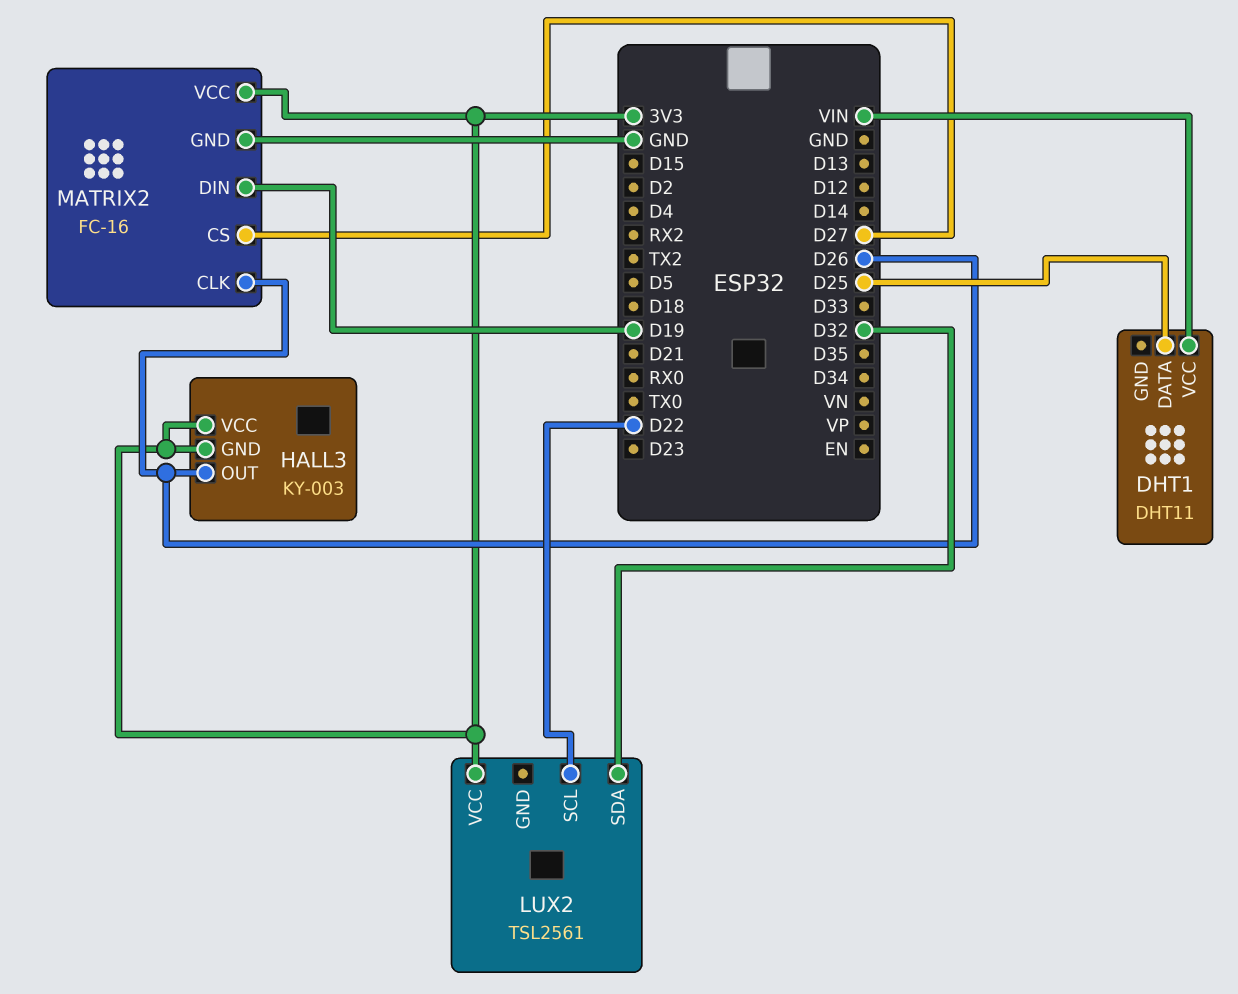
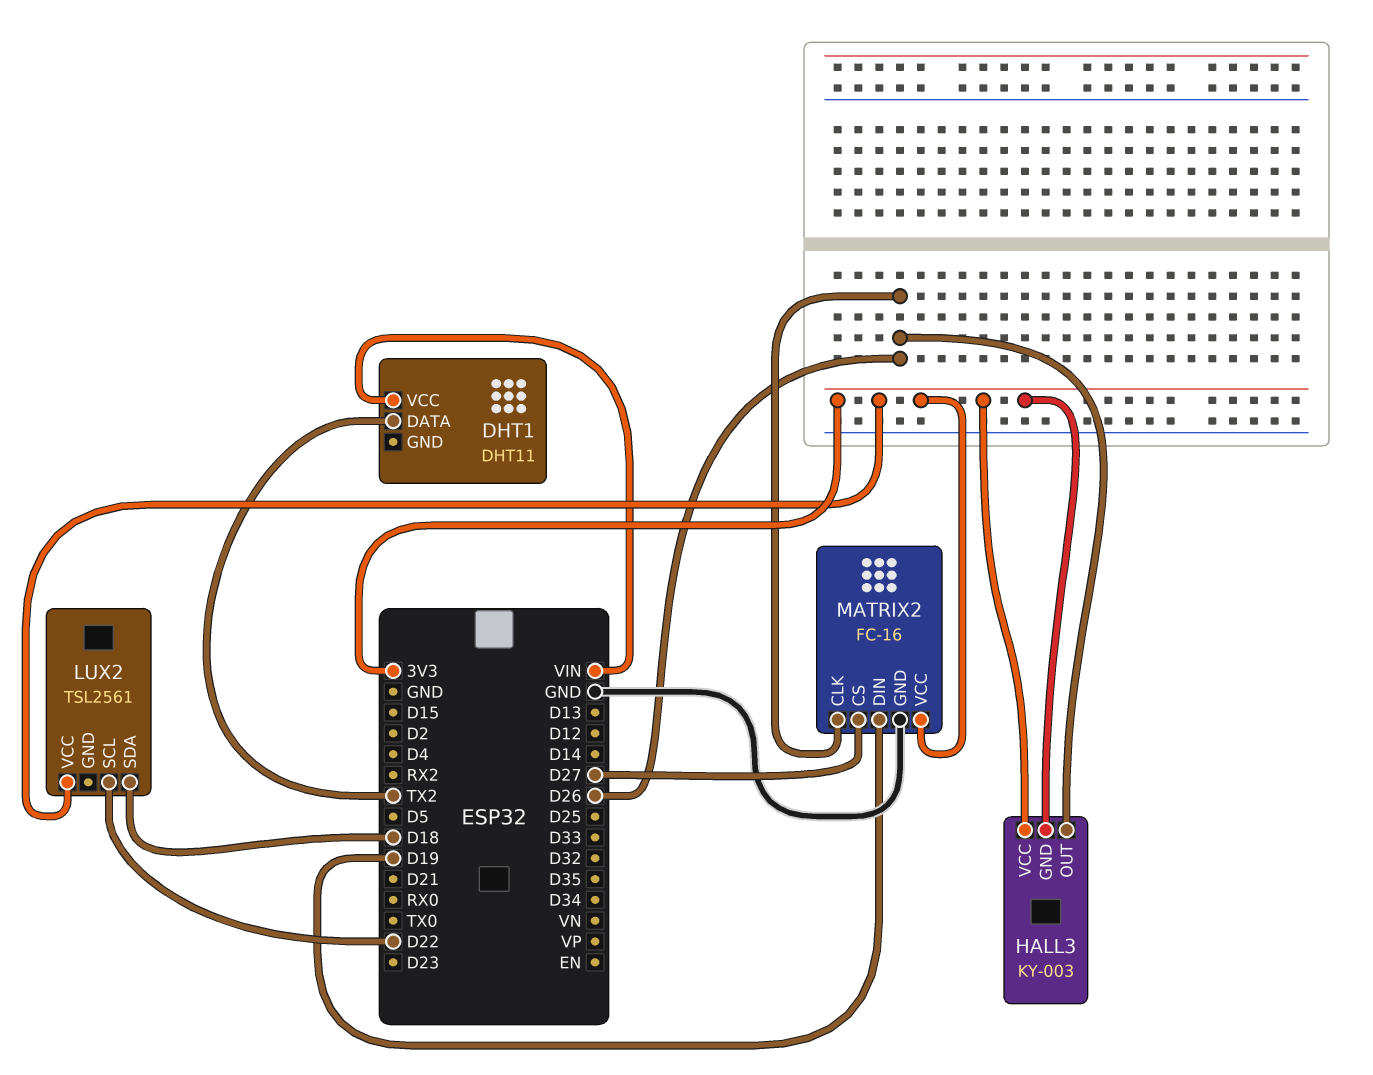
DHT1 pin DATA: D25 -> TX2
LUX2 pin SDA: D32 -> D18

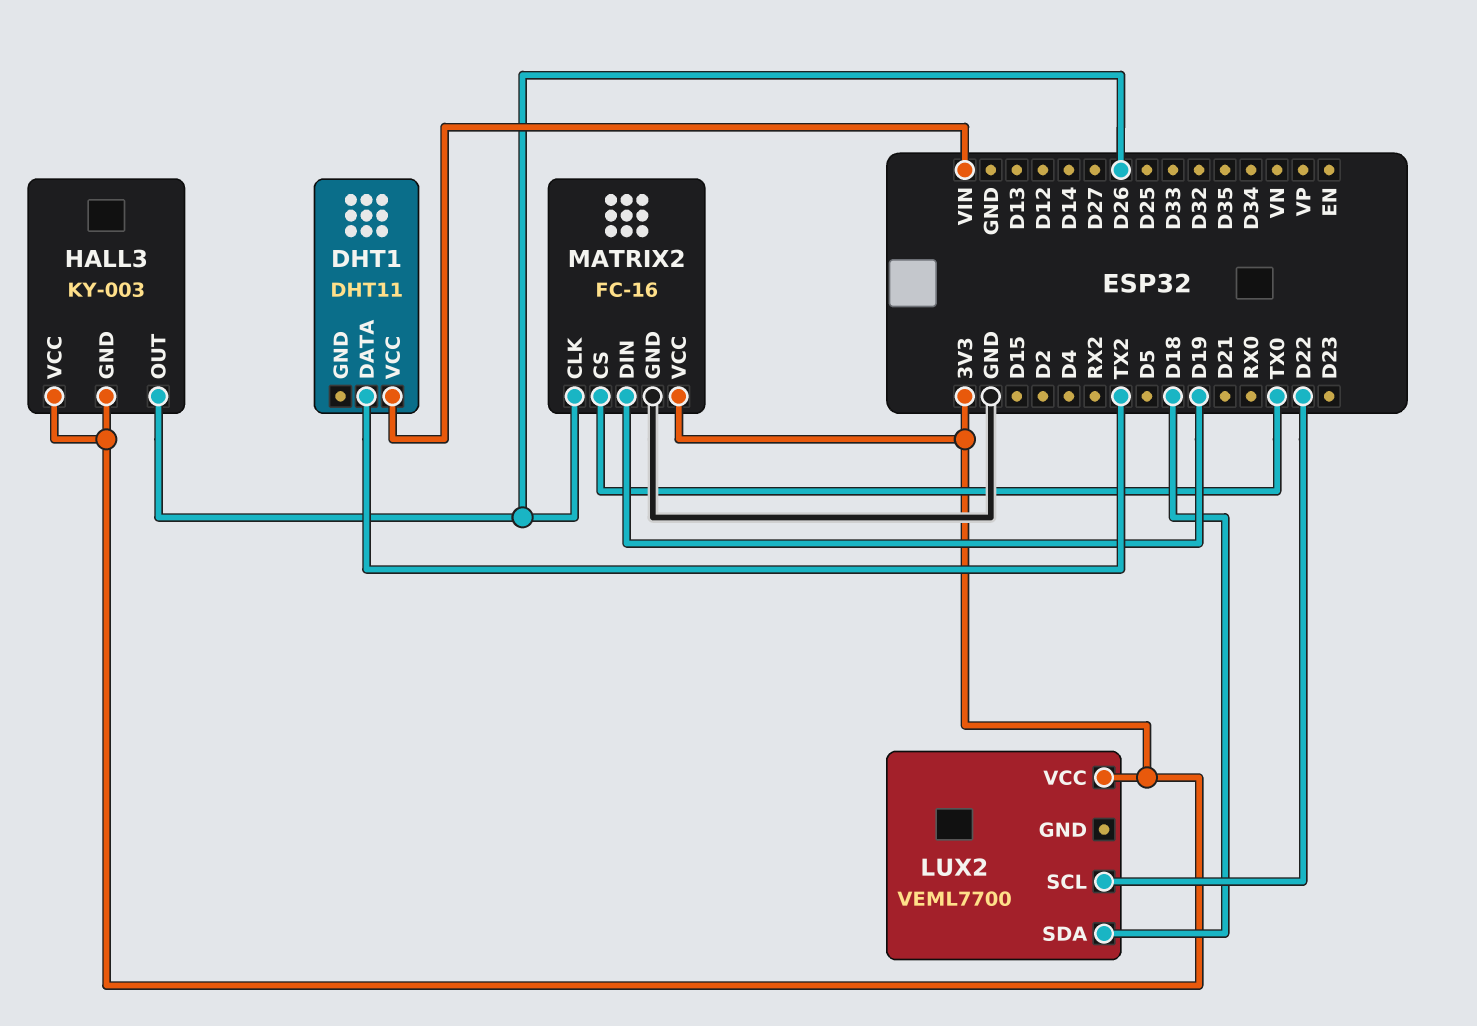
LUX2: TSL2561 -> VEML7700
MATRIX2 pin CS: D27 -> TX0

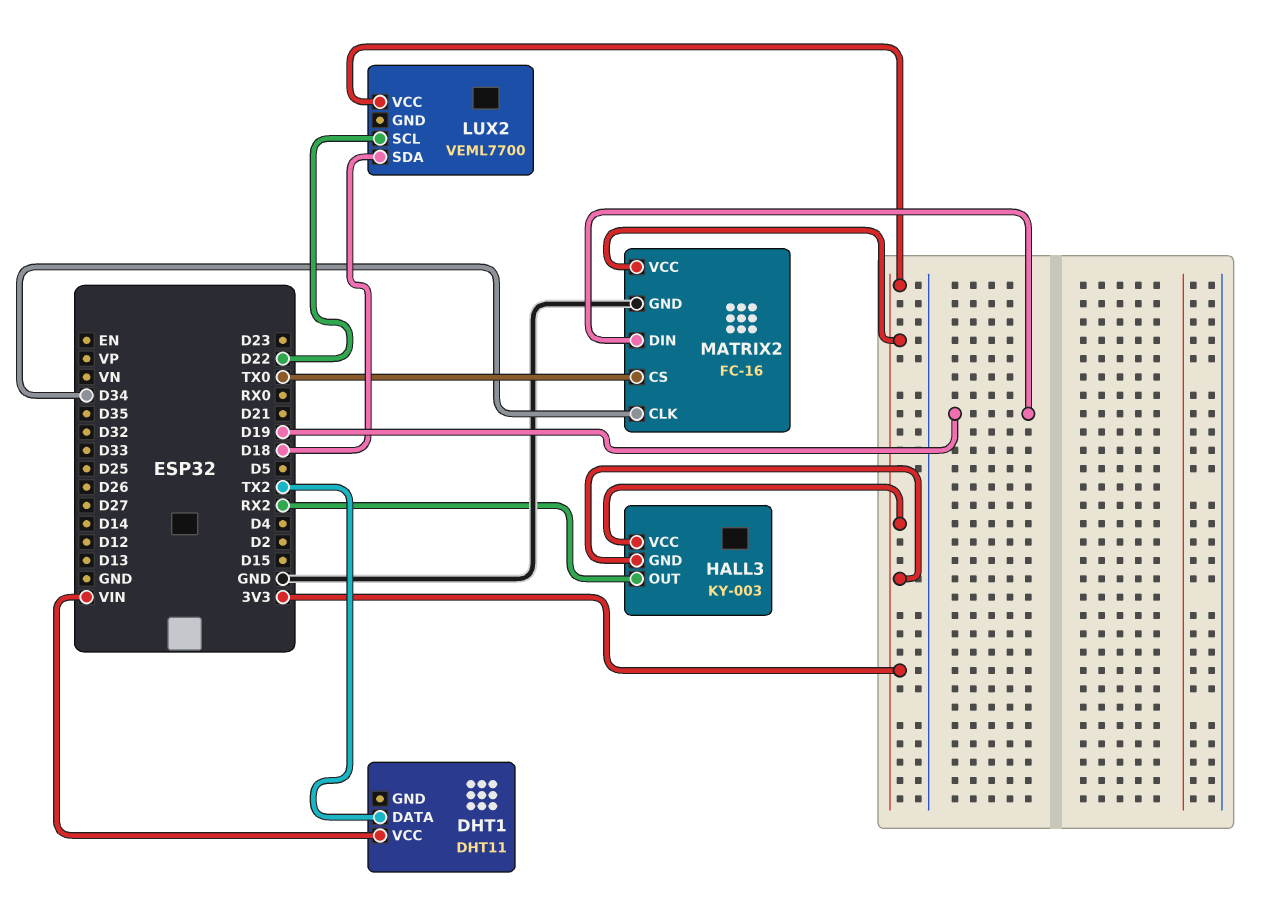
HALL3 pin OUT: D26 -> RX2
MATRIX2 pin CLK: D26 -> D34

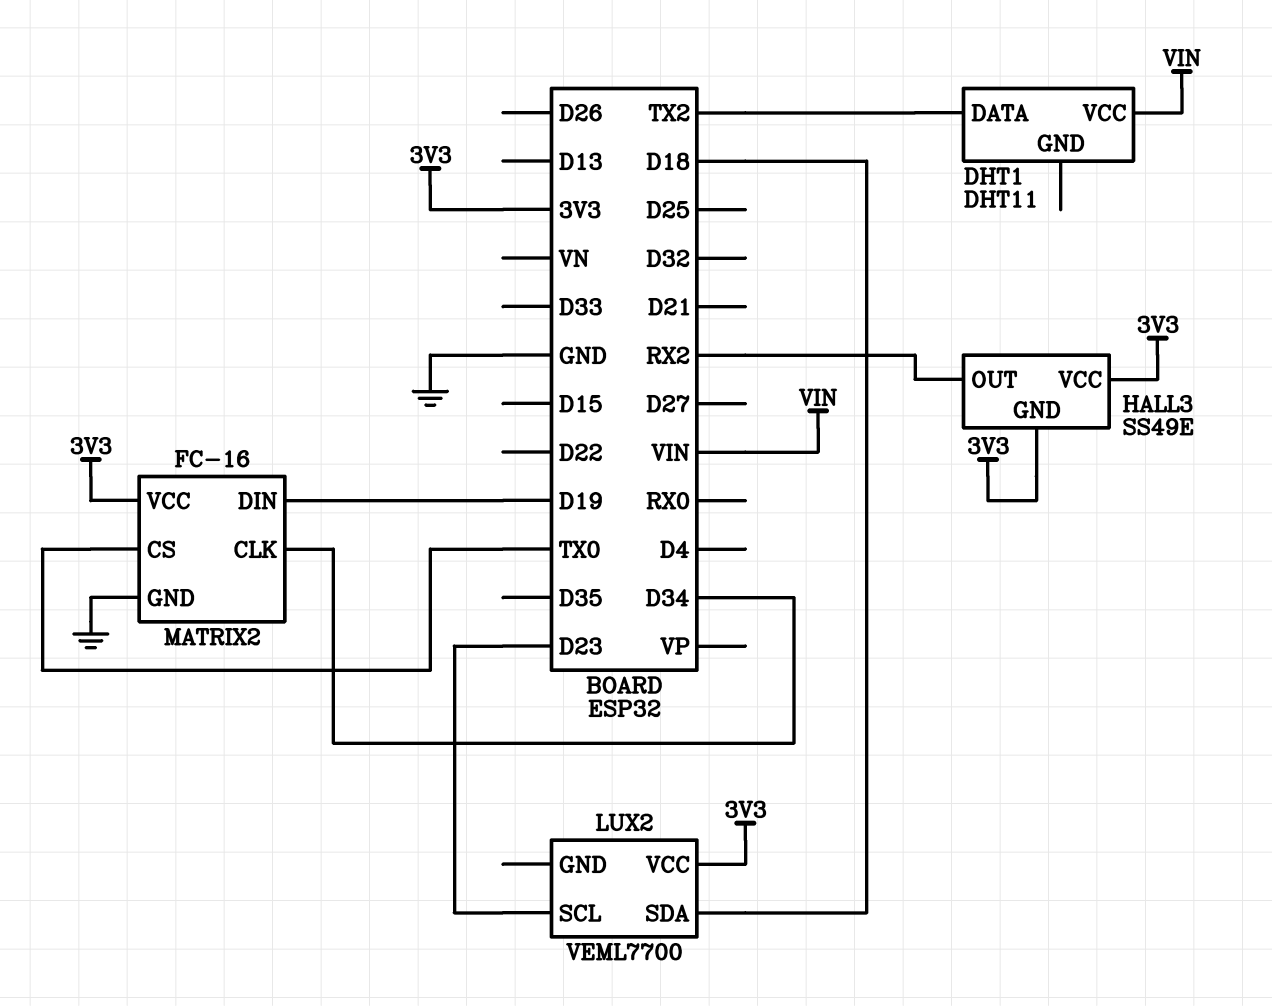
HALL3: KY-003 -> SS49E
LUX2 pin SCL: D22 -> D23

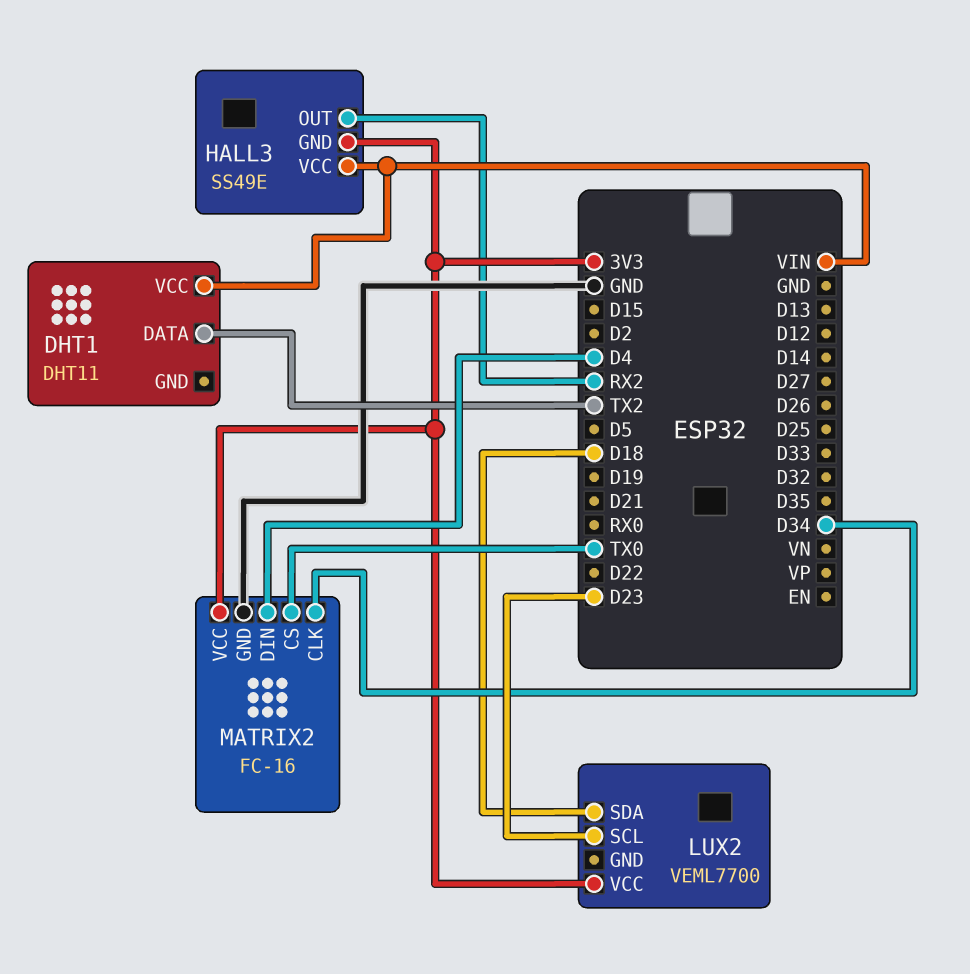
HALL3 pin VCC: 3V3 -> VIN
MATRIX2 pin DIN: D19 -> D4

